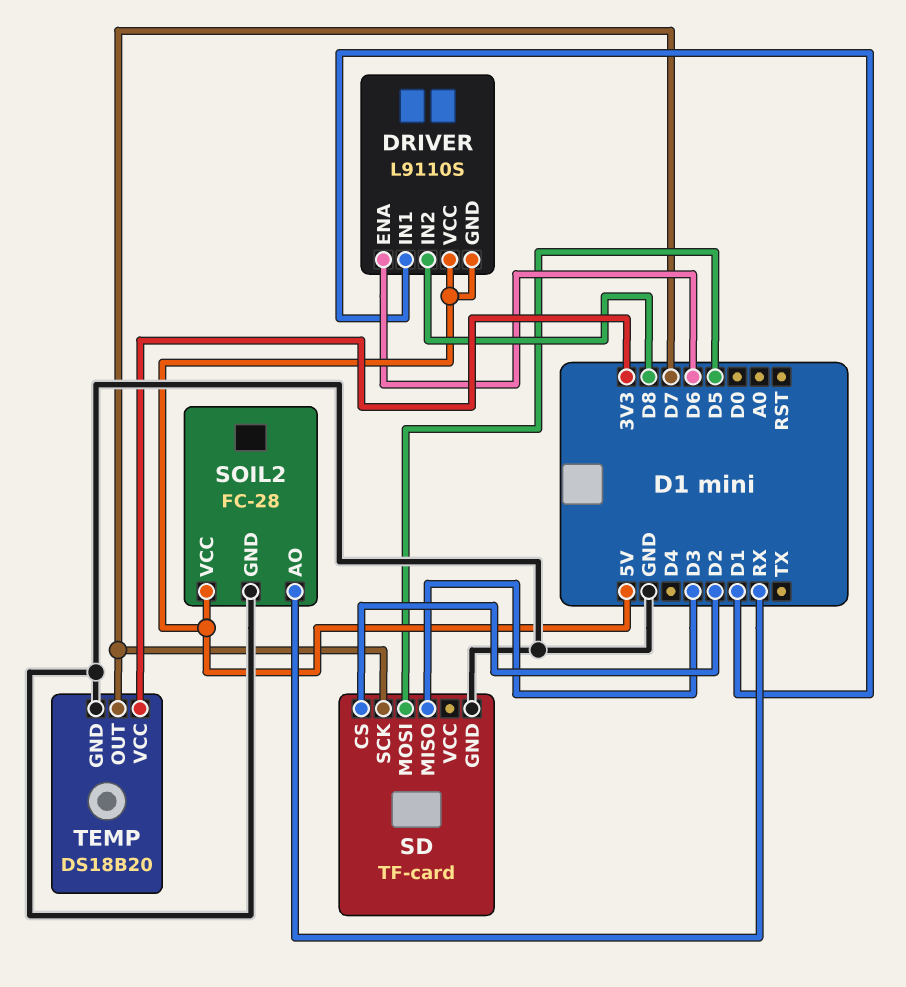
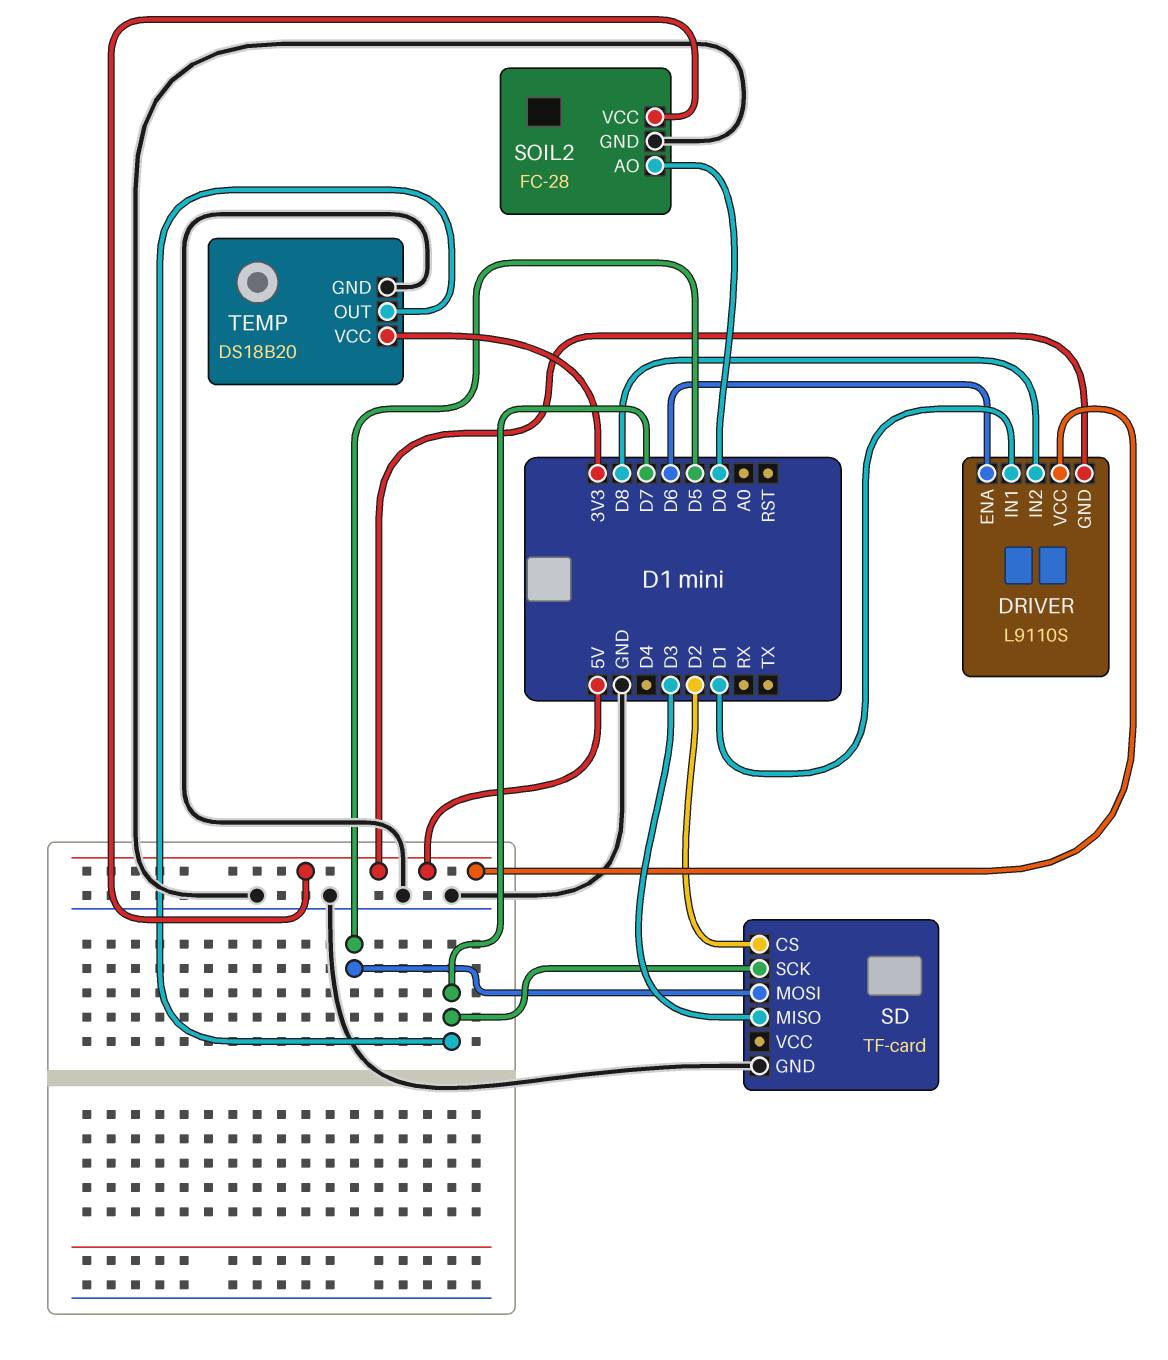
SOIL2 pin AO: RX -> D0

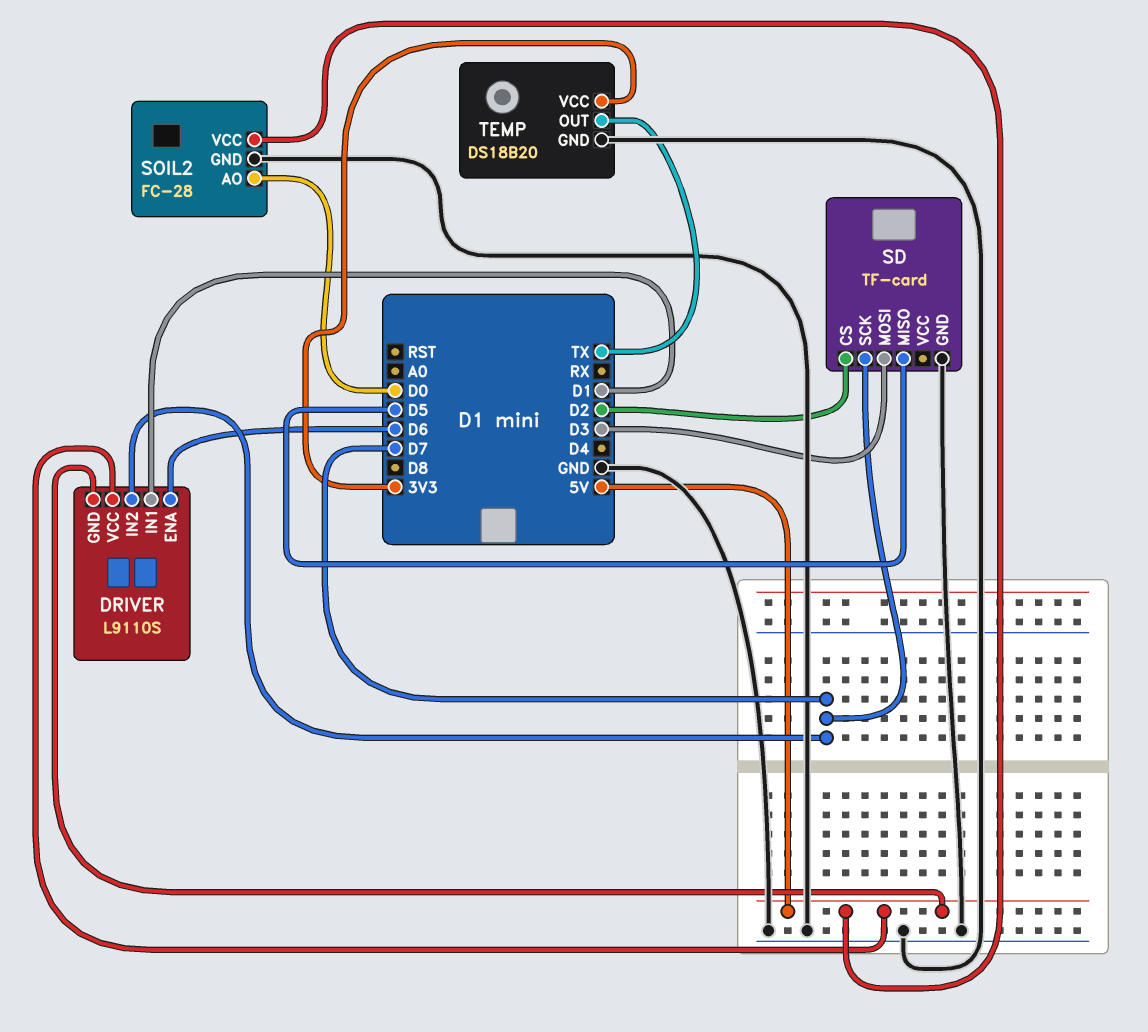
DRIVER pin IN2: D8 -> D7
SD pin MISO: D3 -> D5
SD pin MOSI: D5 -> D3
TEMP pin OUT: D7 -> TX

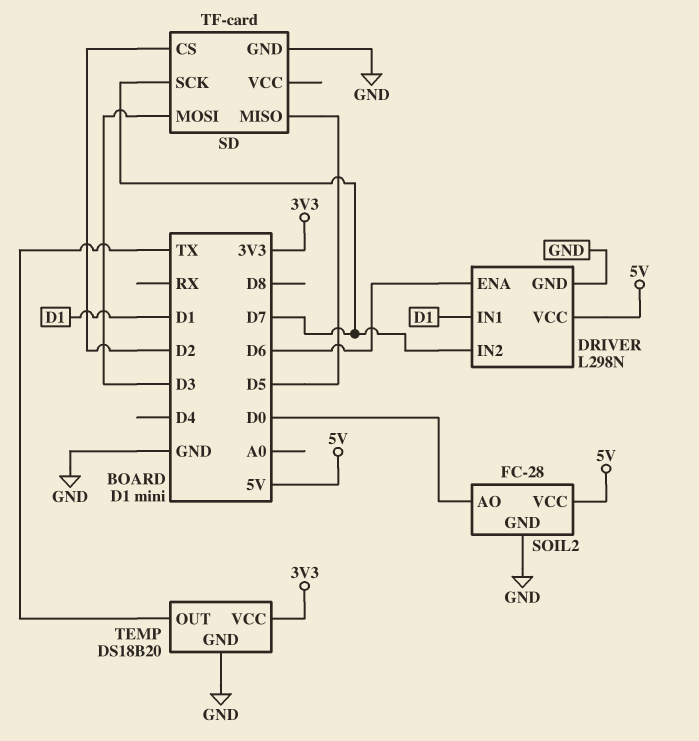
DRIVER: L9110S -> L298N
DRIVER pin GND: 5V -> GND

